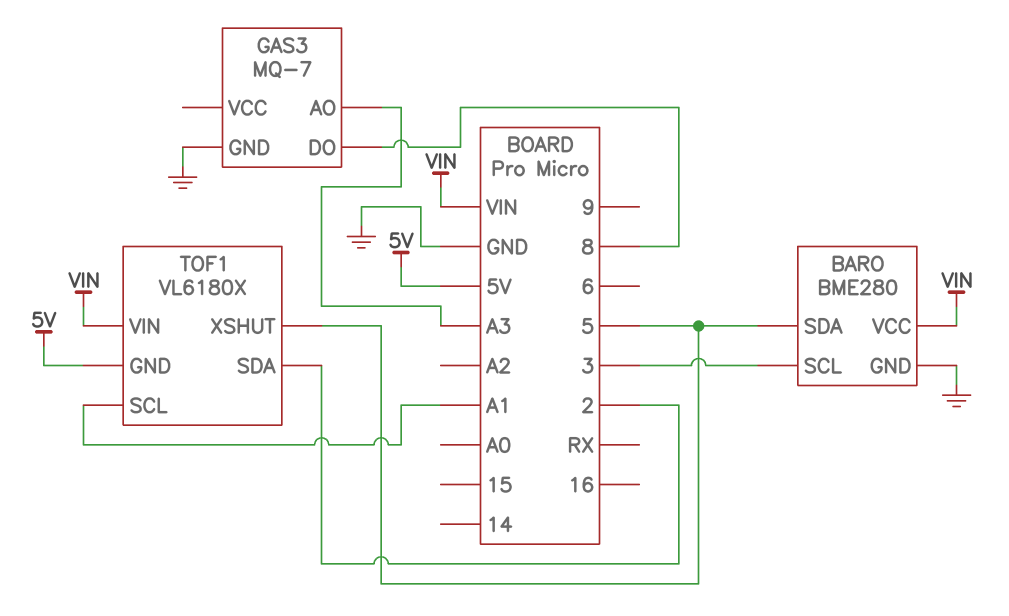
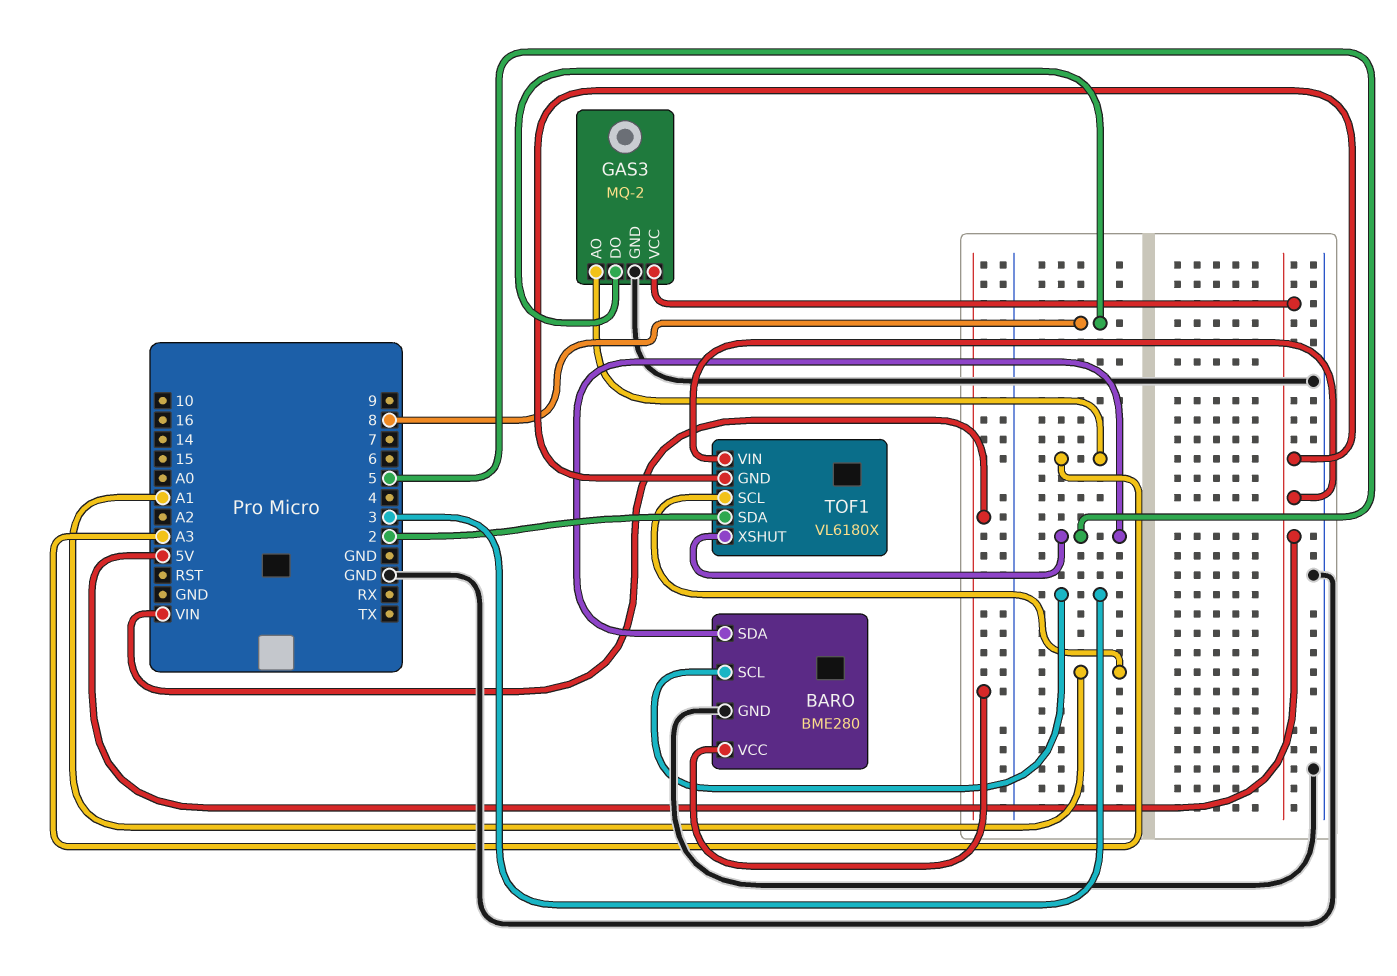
GAS3: MQ-7 -> MQ-2
GAS3 pin VCC: none -> 5V
TOF1 pin VIN: VIN -> 5V

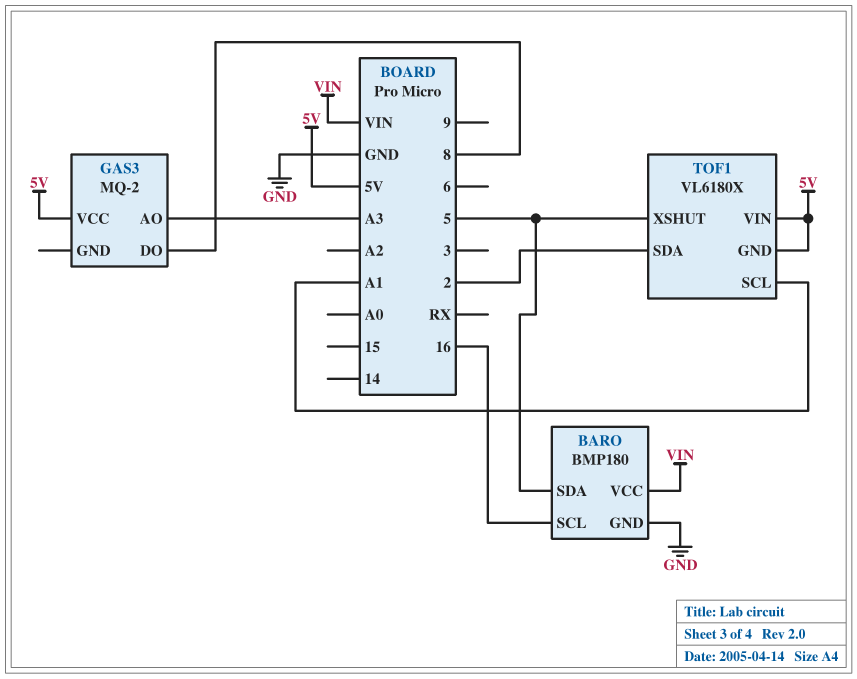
BARO: BME280 -> BMP180
BARO pin SCL: 3 -> 16
GAS3 pin GND: GND -> none

